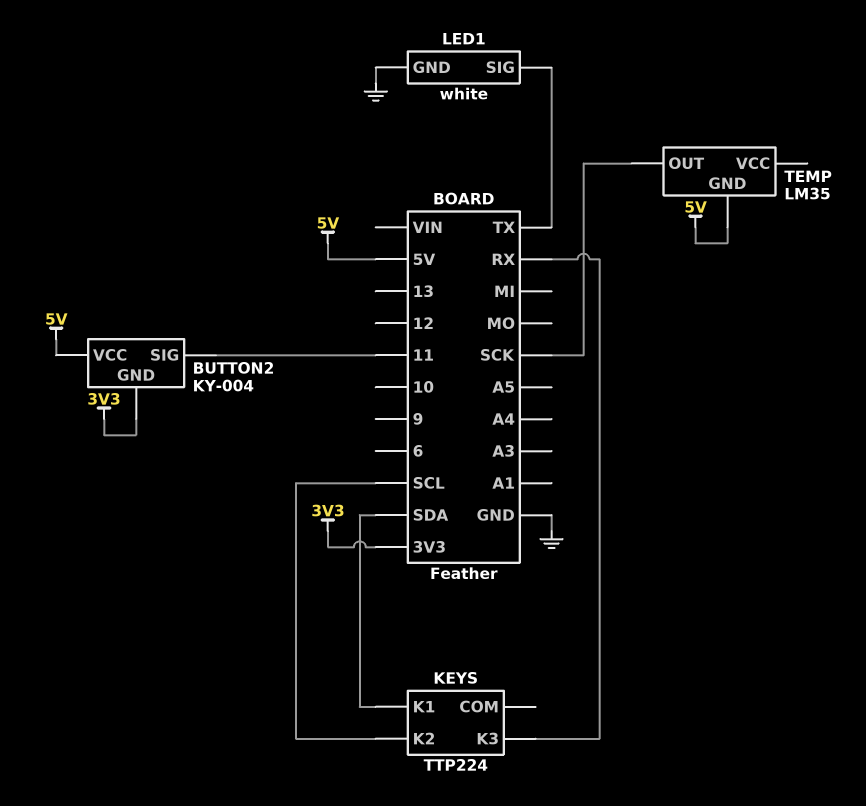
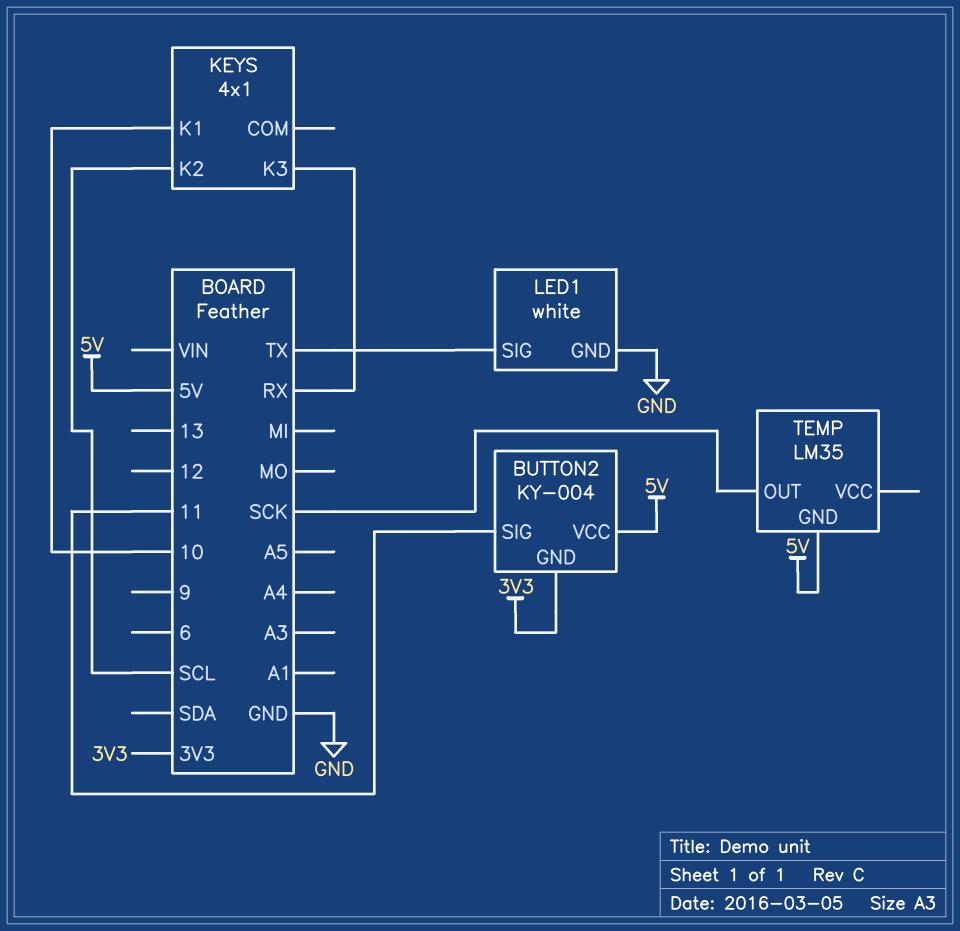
KEYS: TTP224 -> 4x1
KEYS pin K1: SDA -> 10

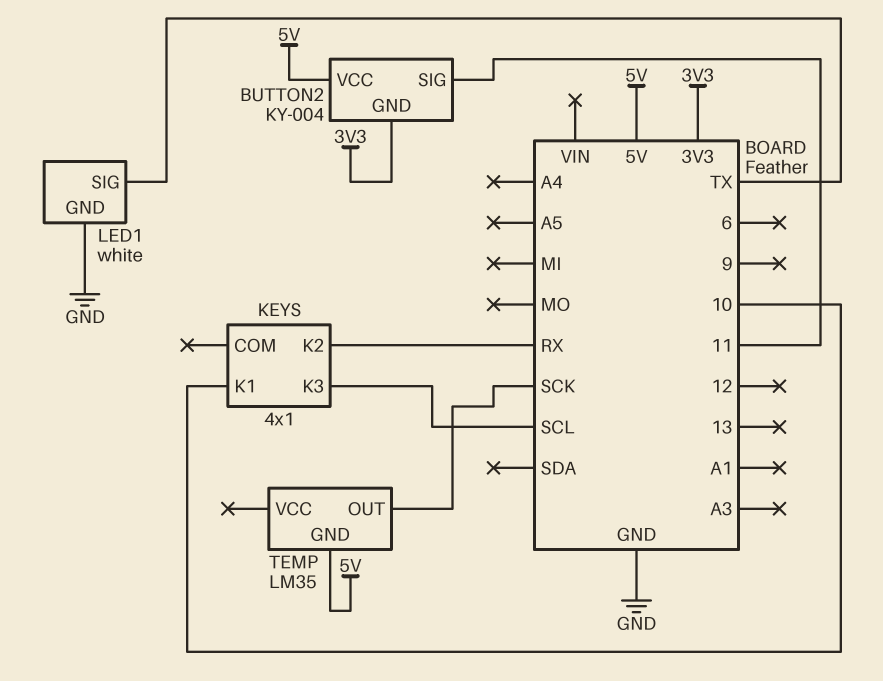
KEYS pin K2: SCL -> RX
KEYS pin K3: RX -> SCL

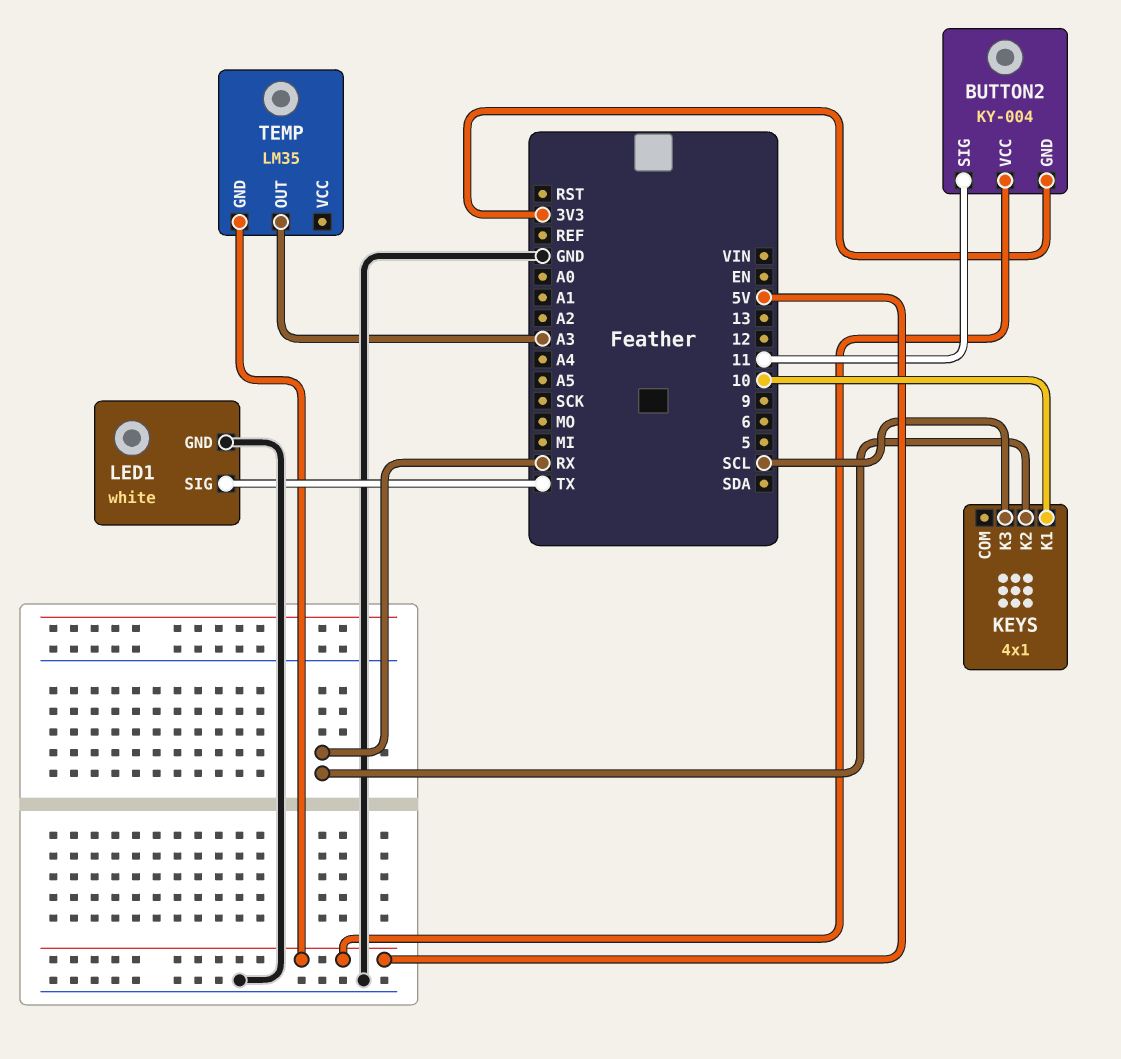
TEMP pin OUT: SCK -> A3

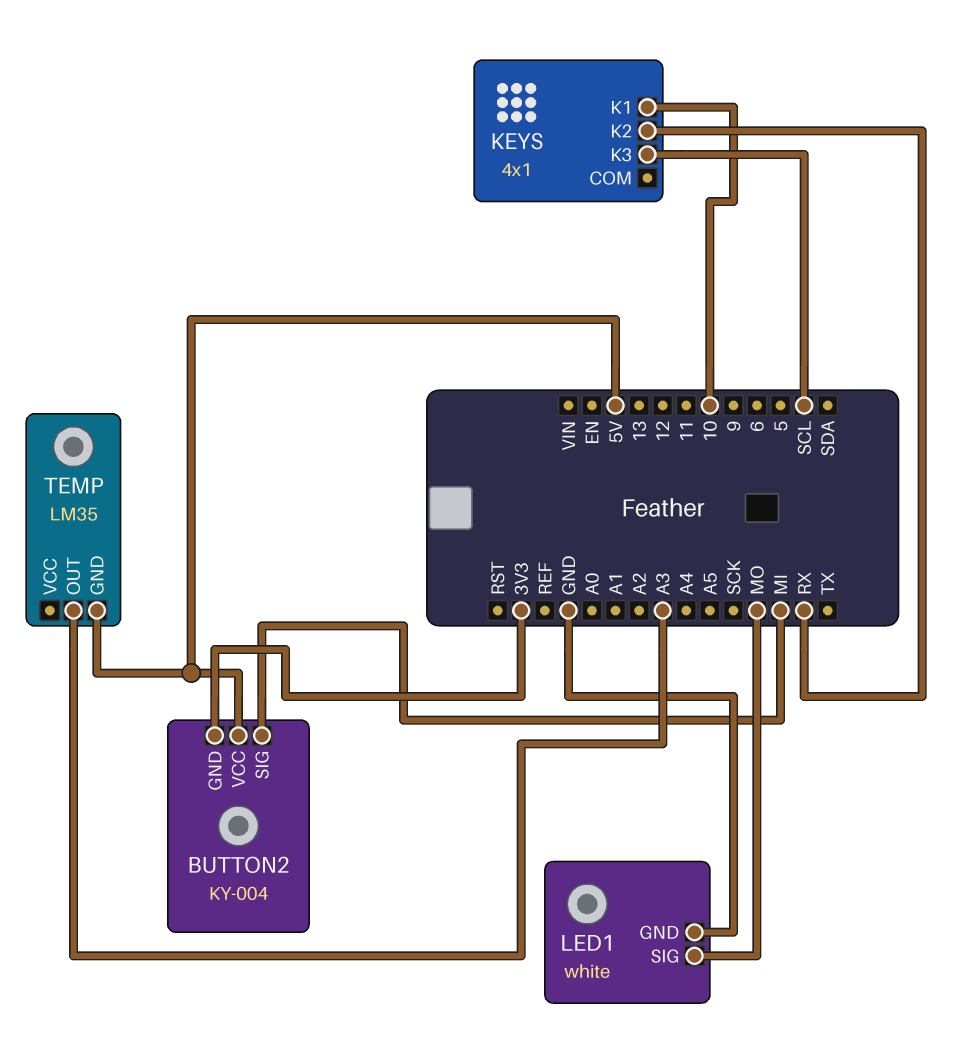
BUTTON2 pin SIG: 11 -> MI
LED1 pin SIG: TX -> MO

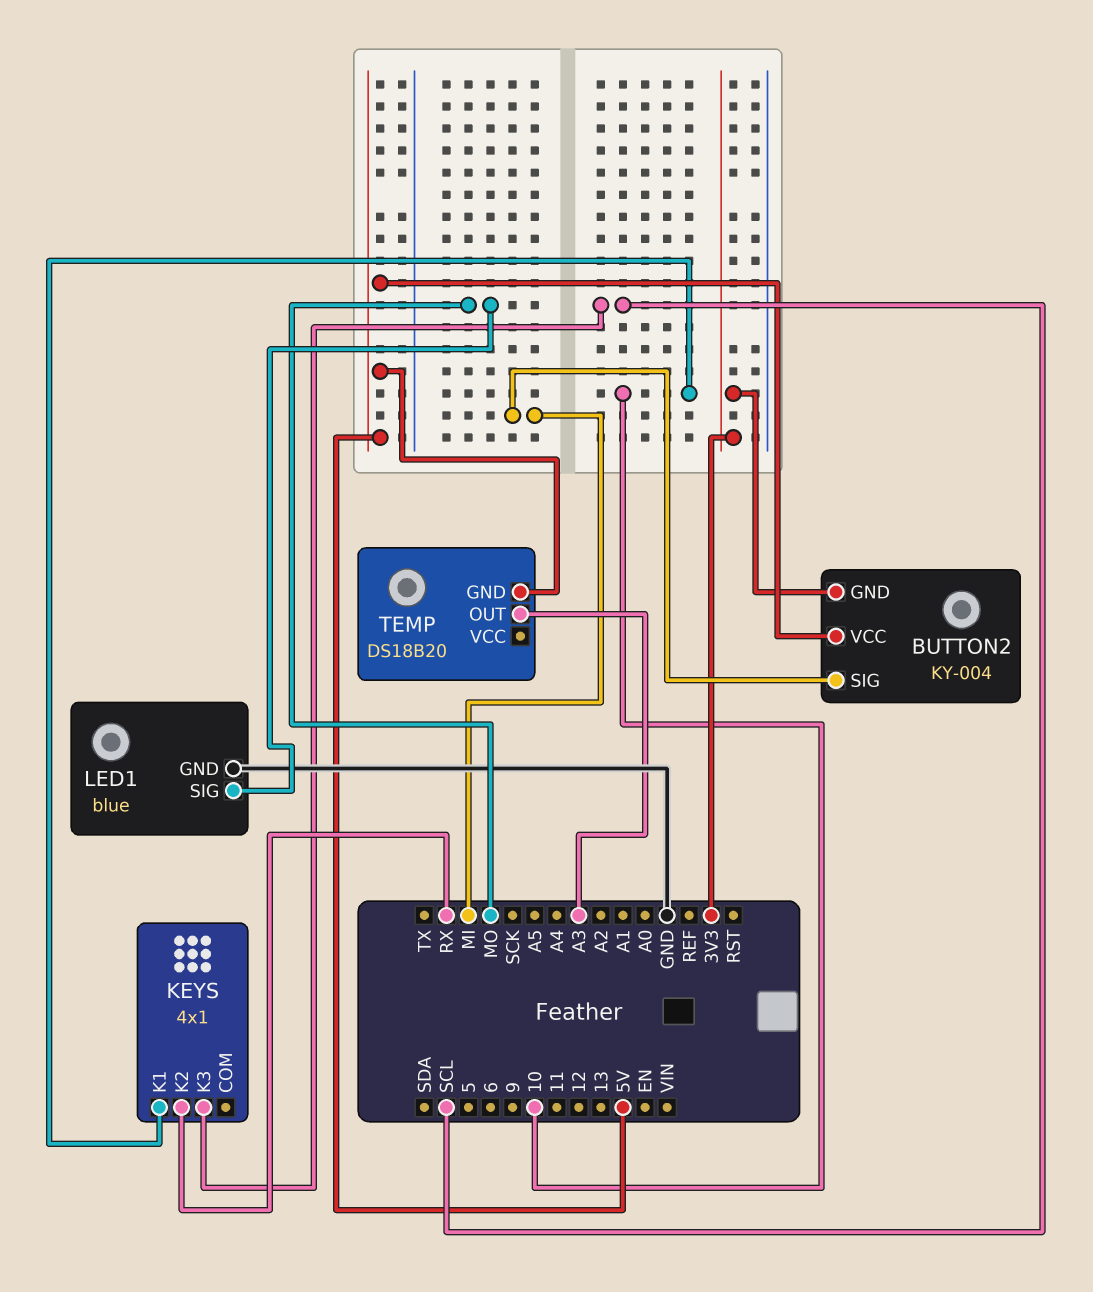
LED1: white -> blue
TEMP: LM35 -> DS18B20

